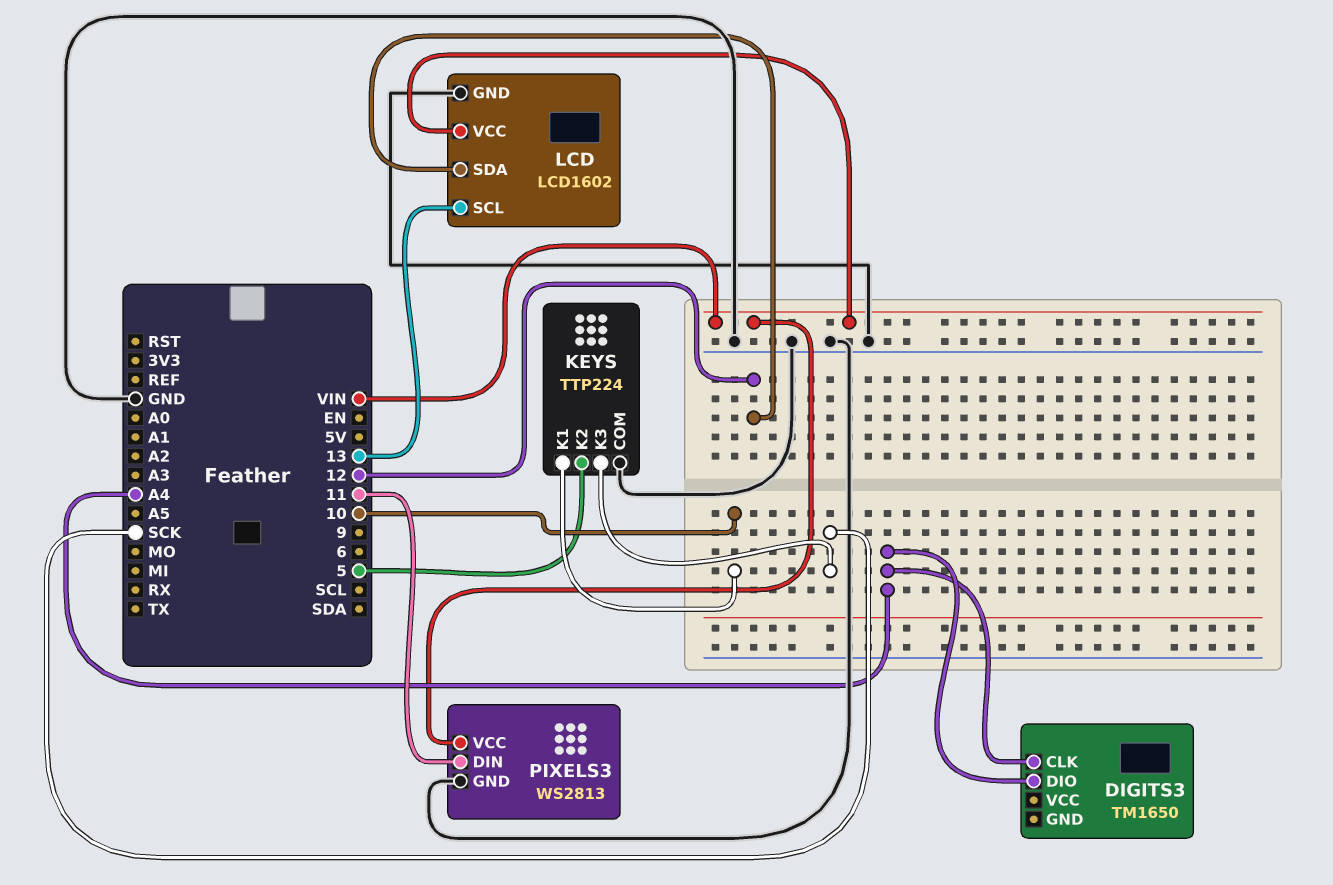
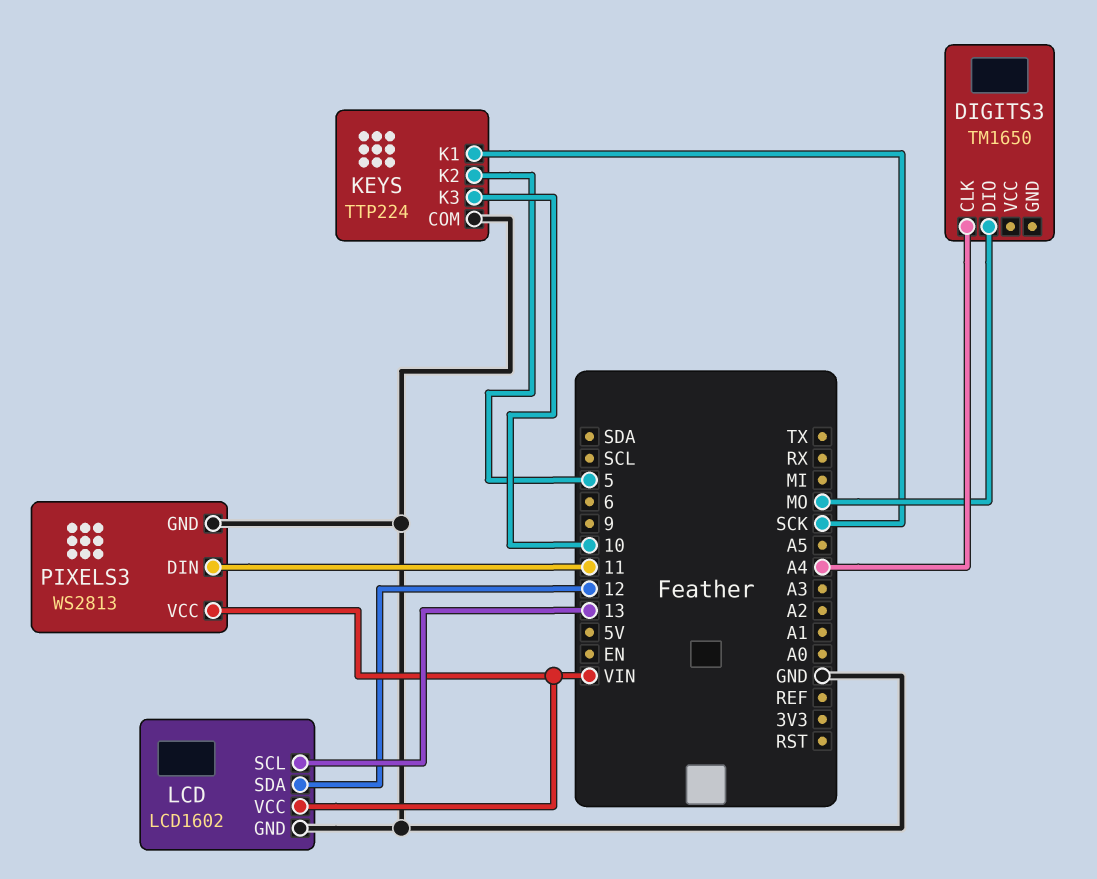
DIGITS3 pin DIO: A4 -> MO
KEYS pin K1: 10 -> SCK
KEYS pin K3: SCK -> 10

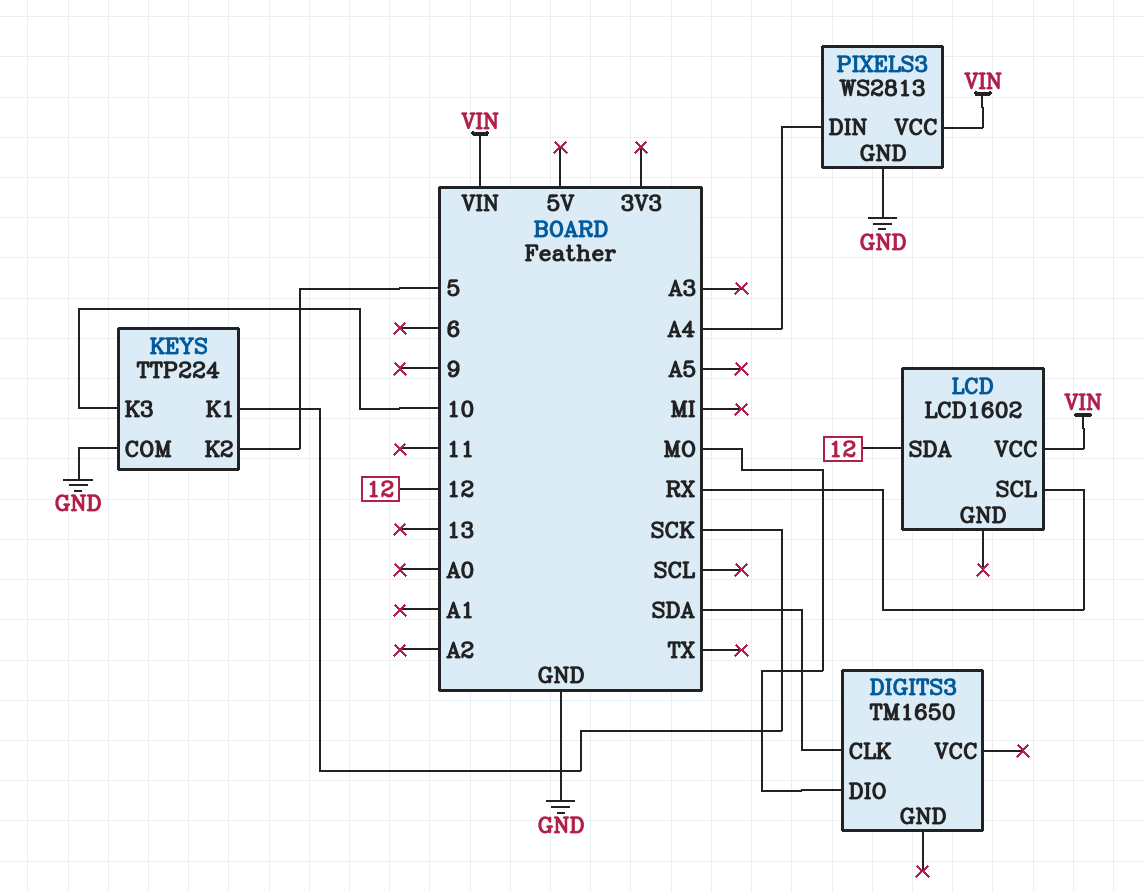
DIGITS3 pin CLK: A4 -> SDA
LCD pin GND: GND -> none
LCD pin SCL: 13 -> RX
PIXELS3 pin DIN: 11 -> A4

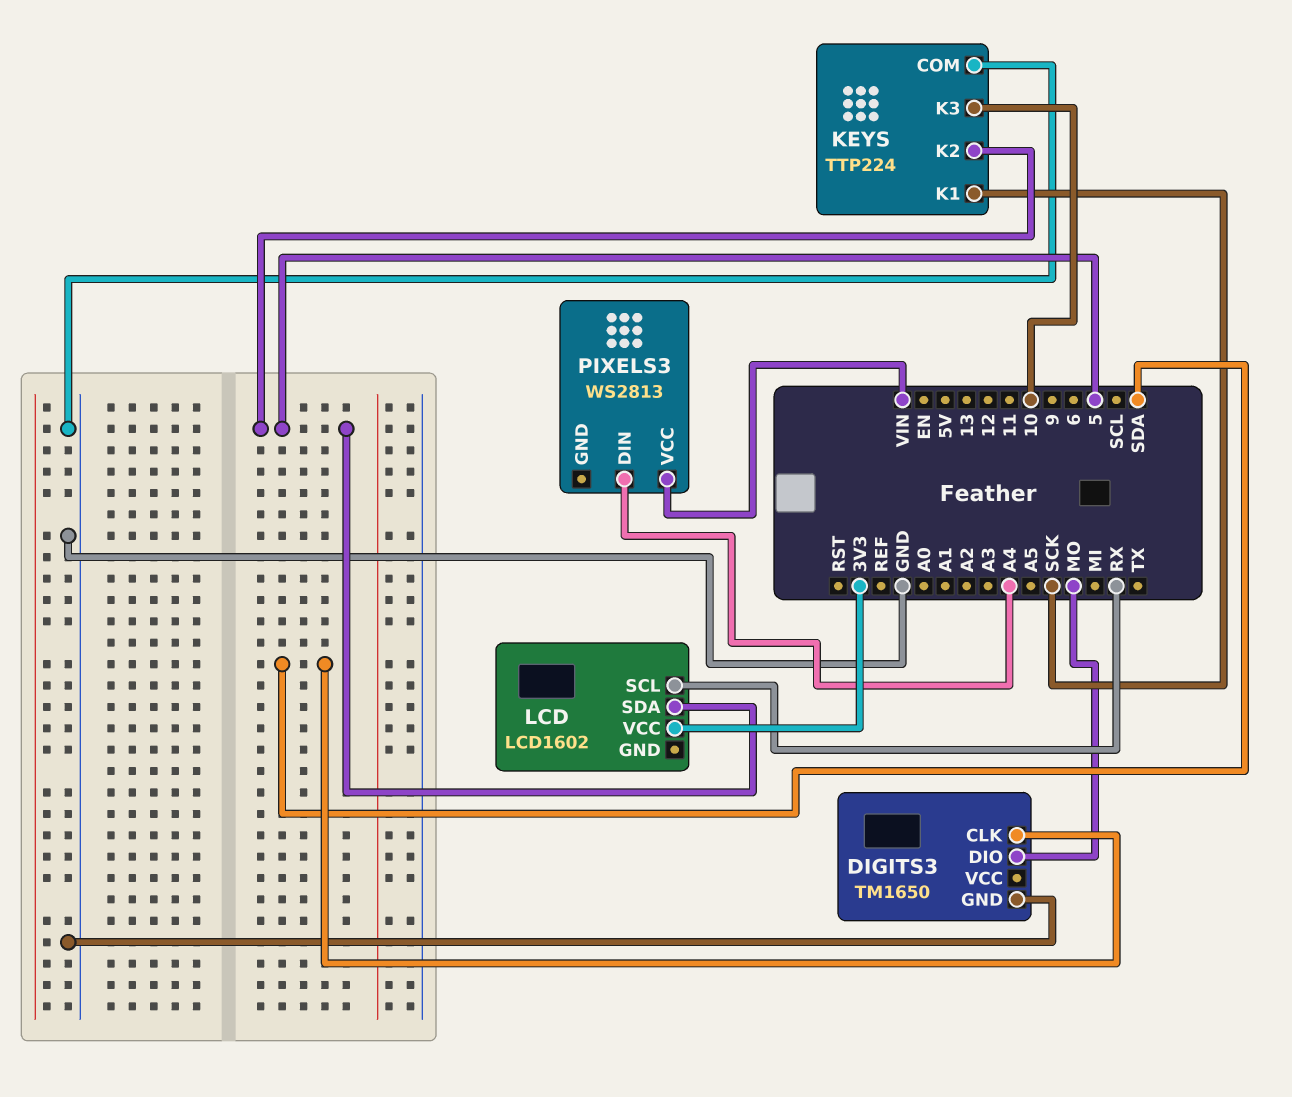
DIGITS3 pin GND: none -> GND
LCD pin SDA: 12 -> 5
LCD pin VCC: VIN -> 3V3
PIXELS3 pin GND: GND -> none

